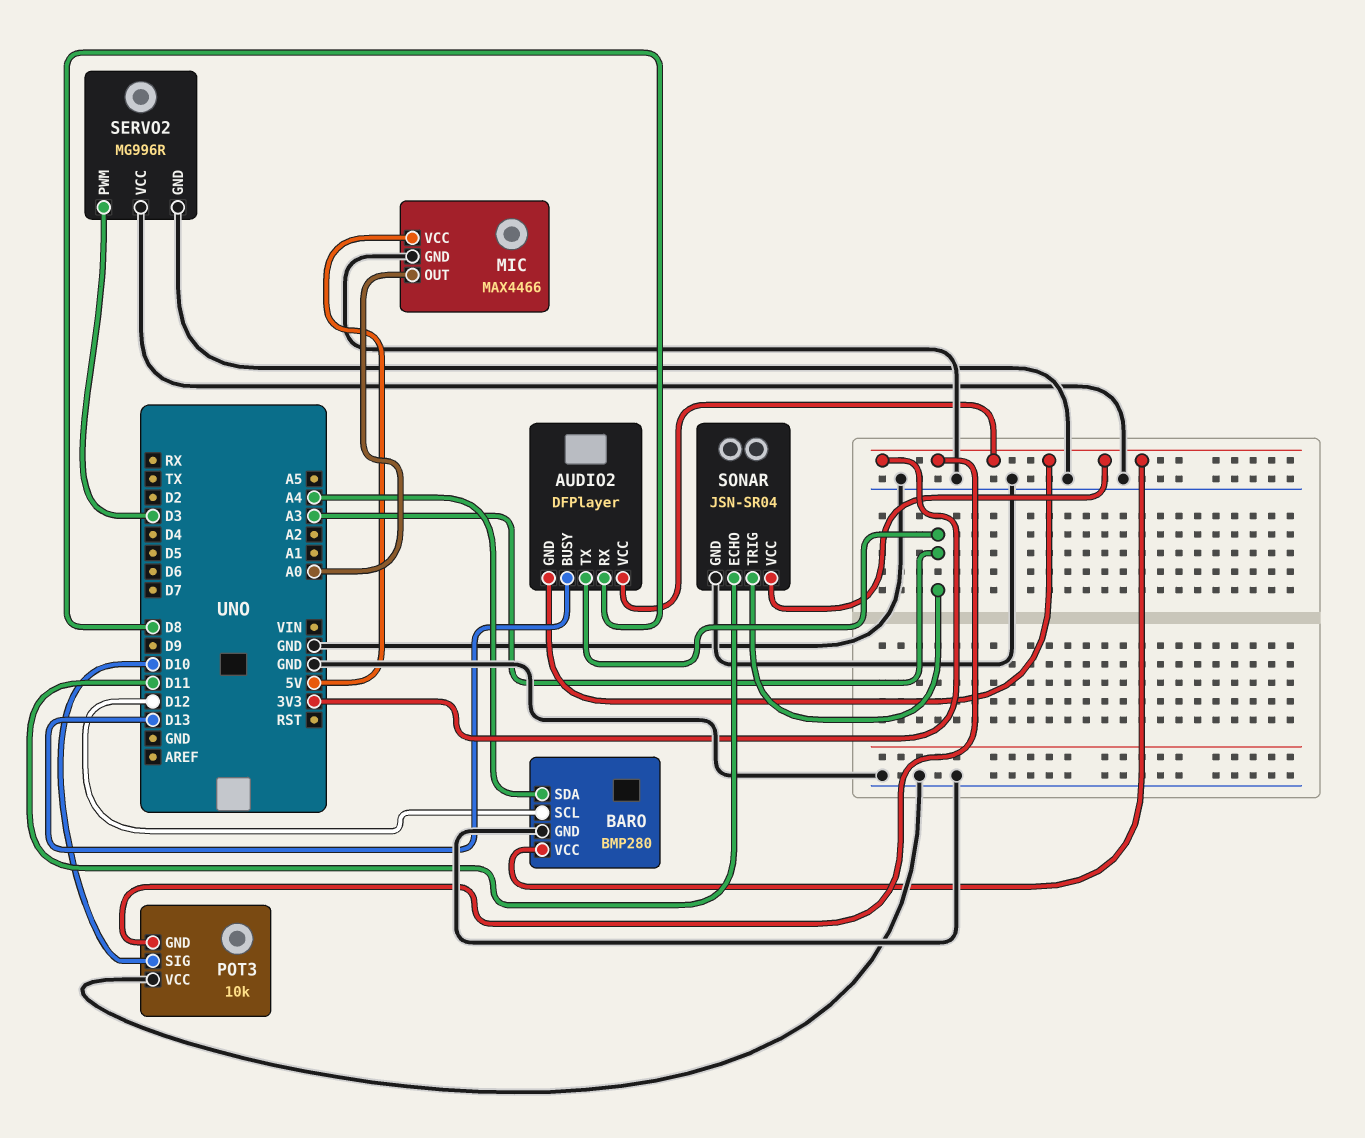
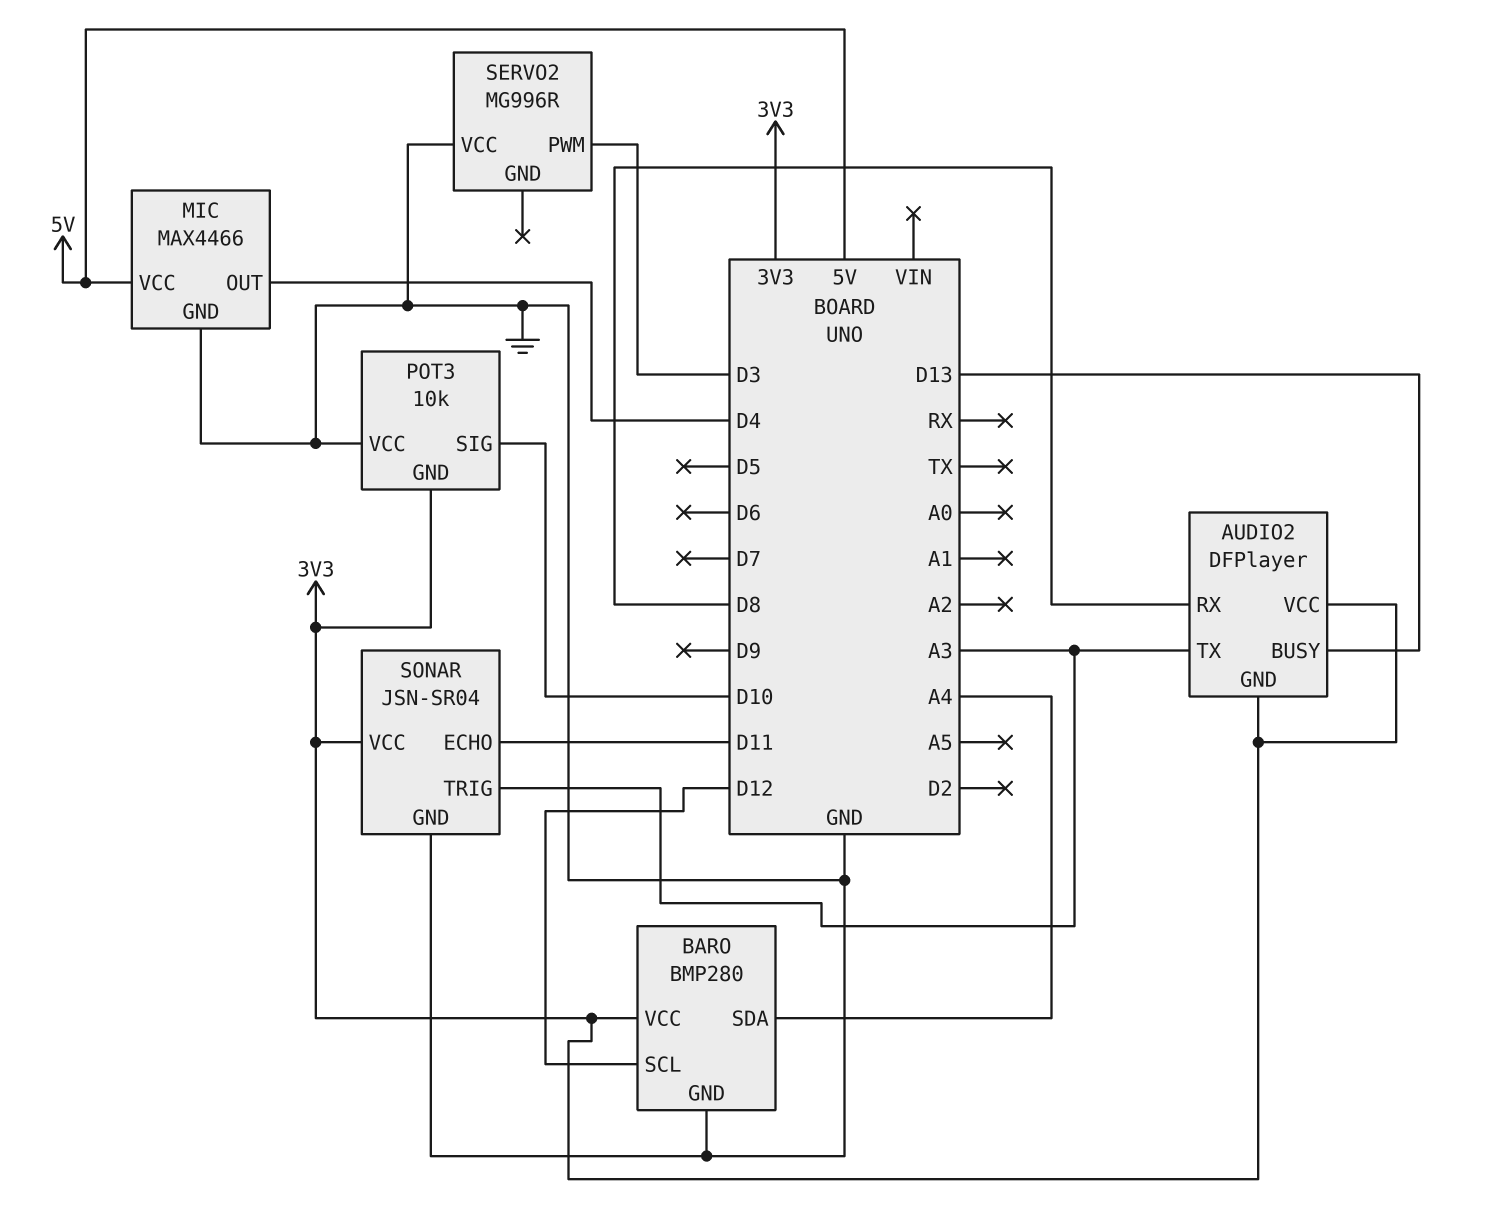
MIC pin OUT: A0 -> D4
SERVO2 pin GND: GND -> none

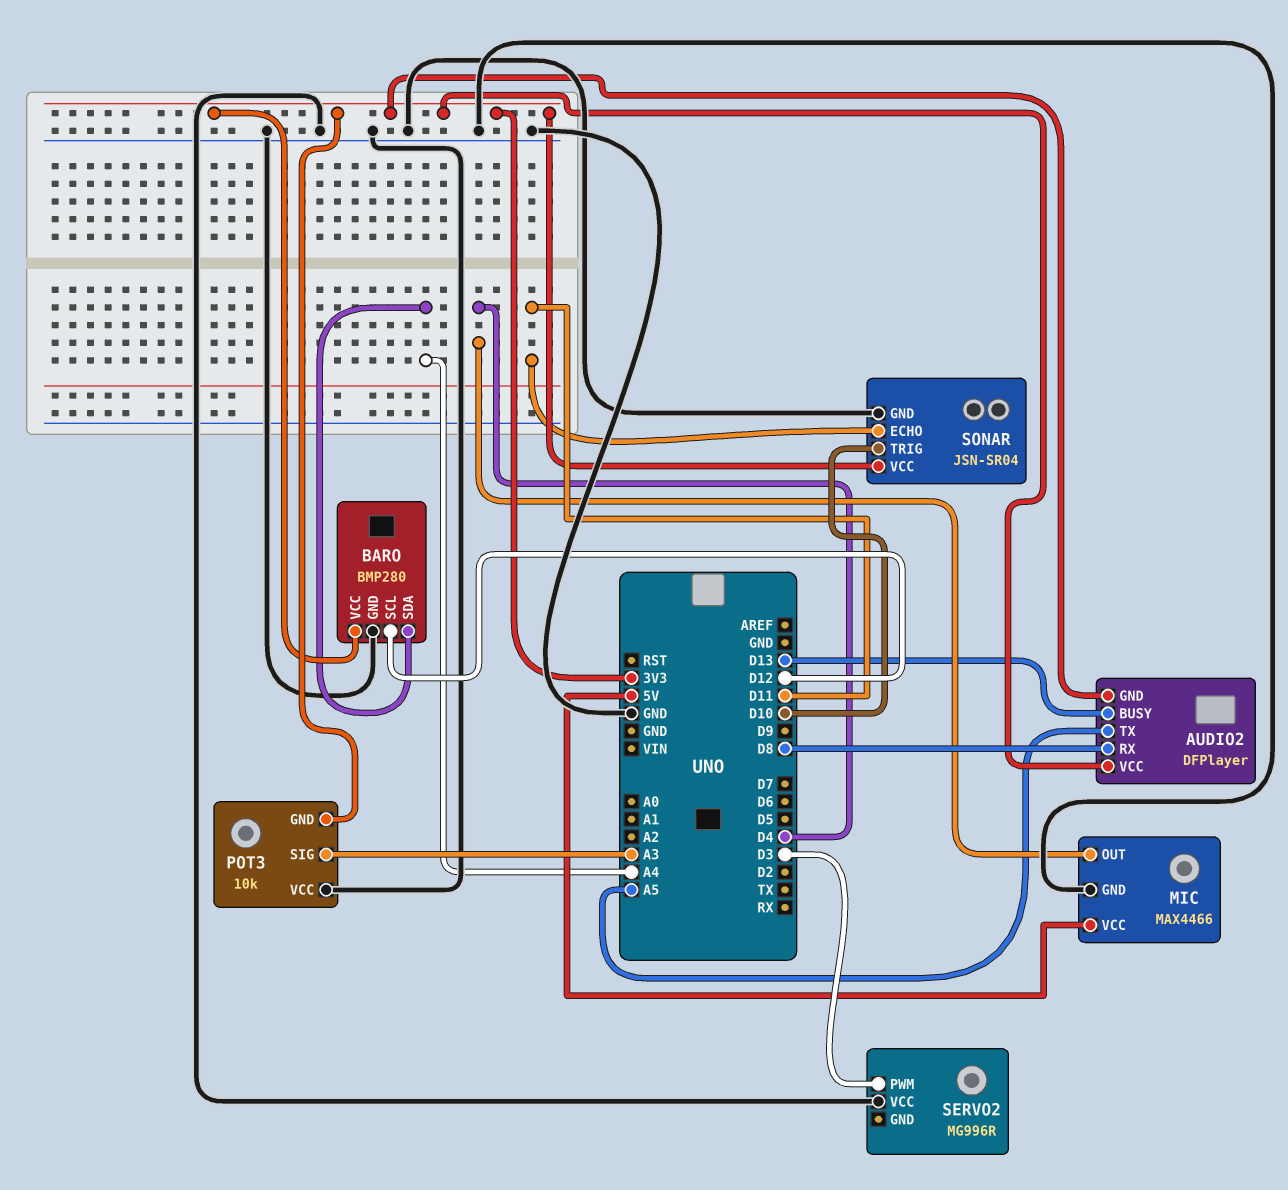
AUDIO2 pin TX: A3 -> A5
POT3 pin SIG: D10 -> A3
SONAR pin TRIG: A3 -> D10

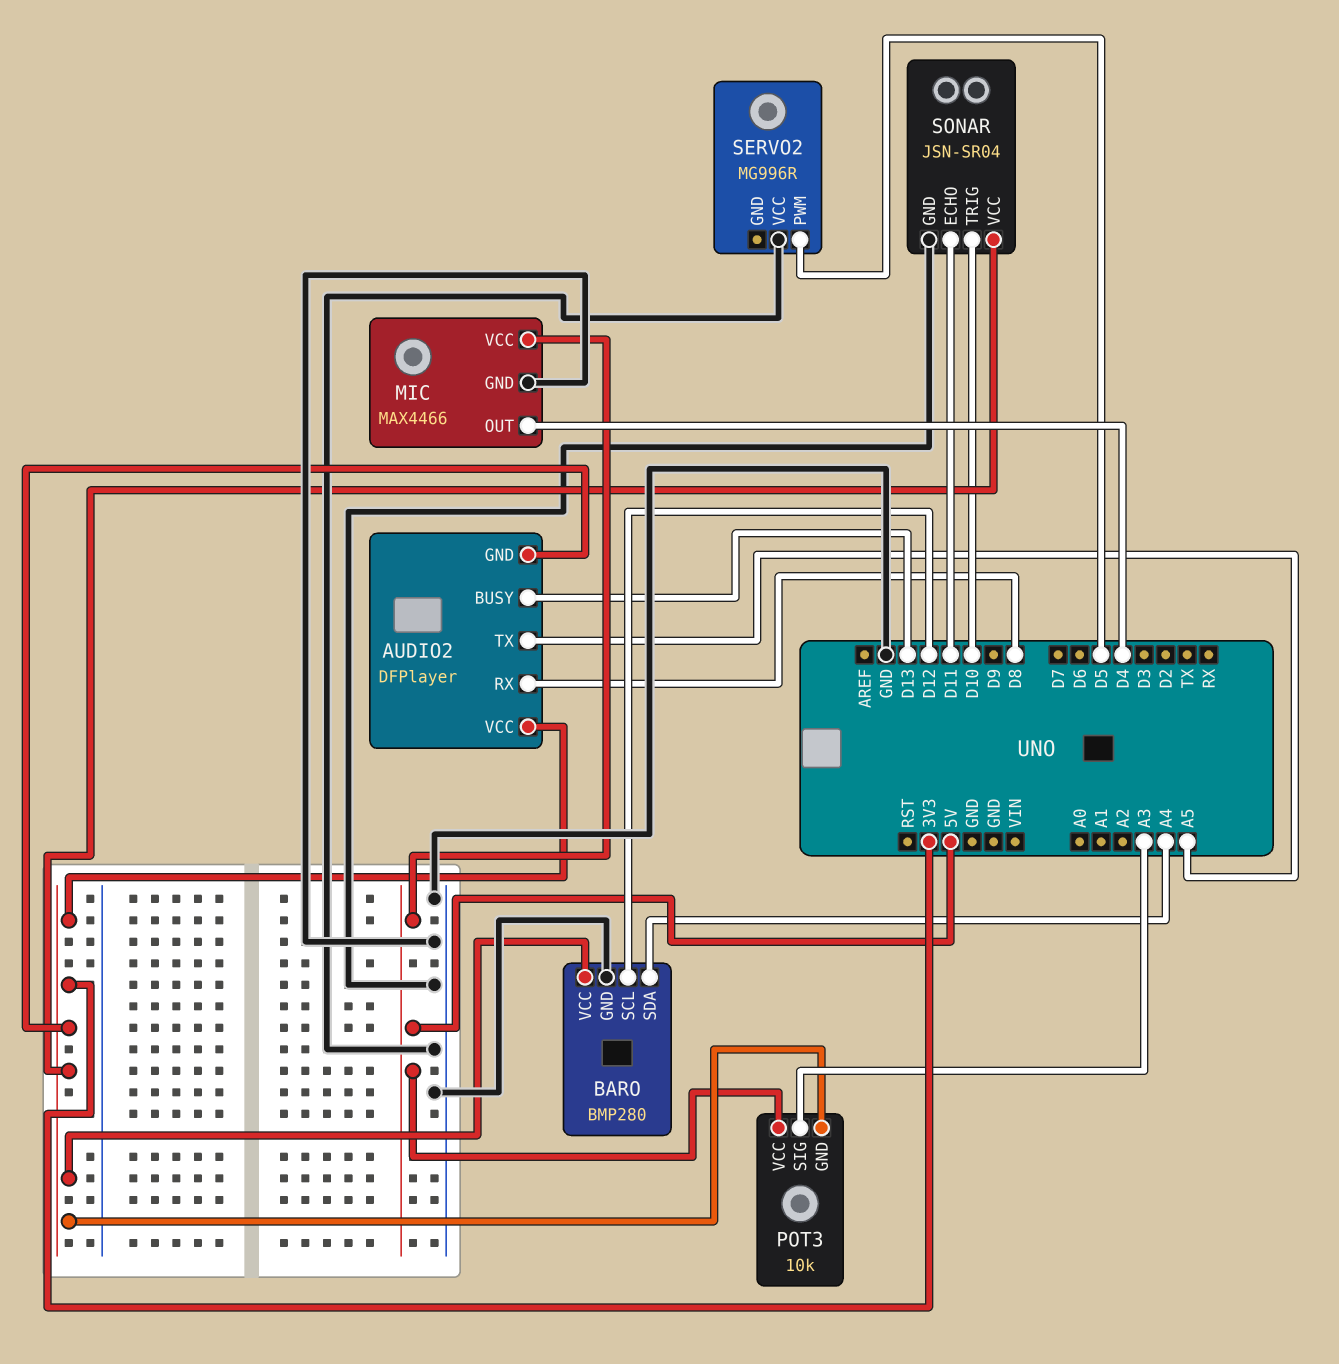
POT3 pin VCC: GND -> 5V
SERVO2 pin PWM: D3 -> D5

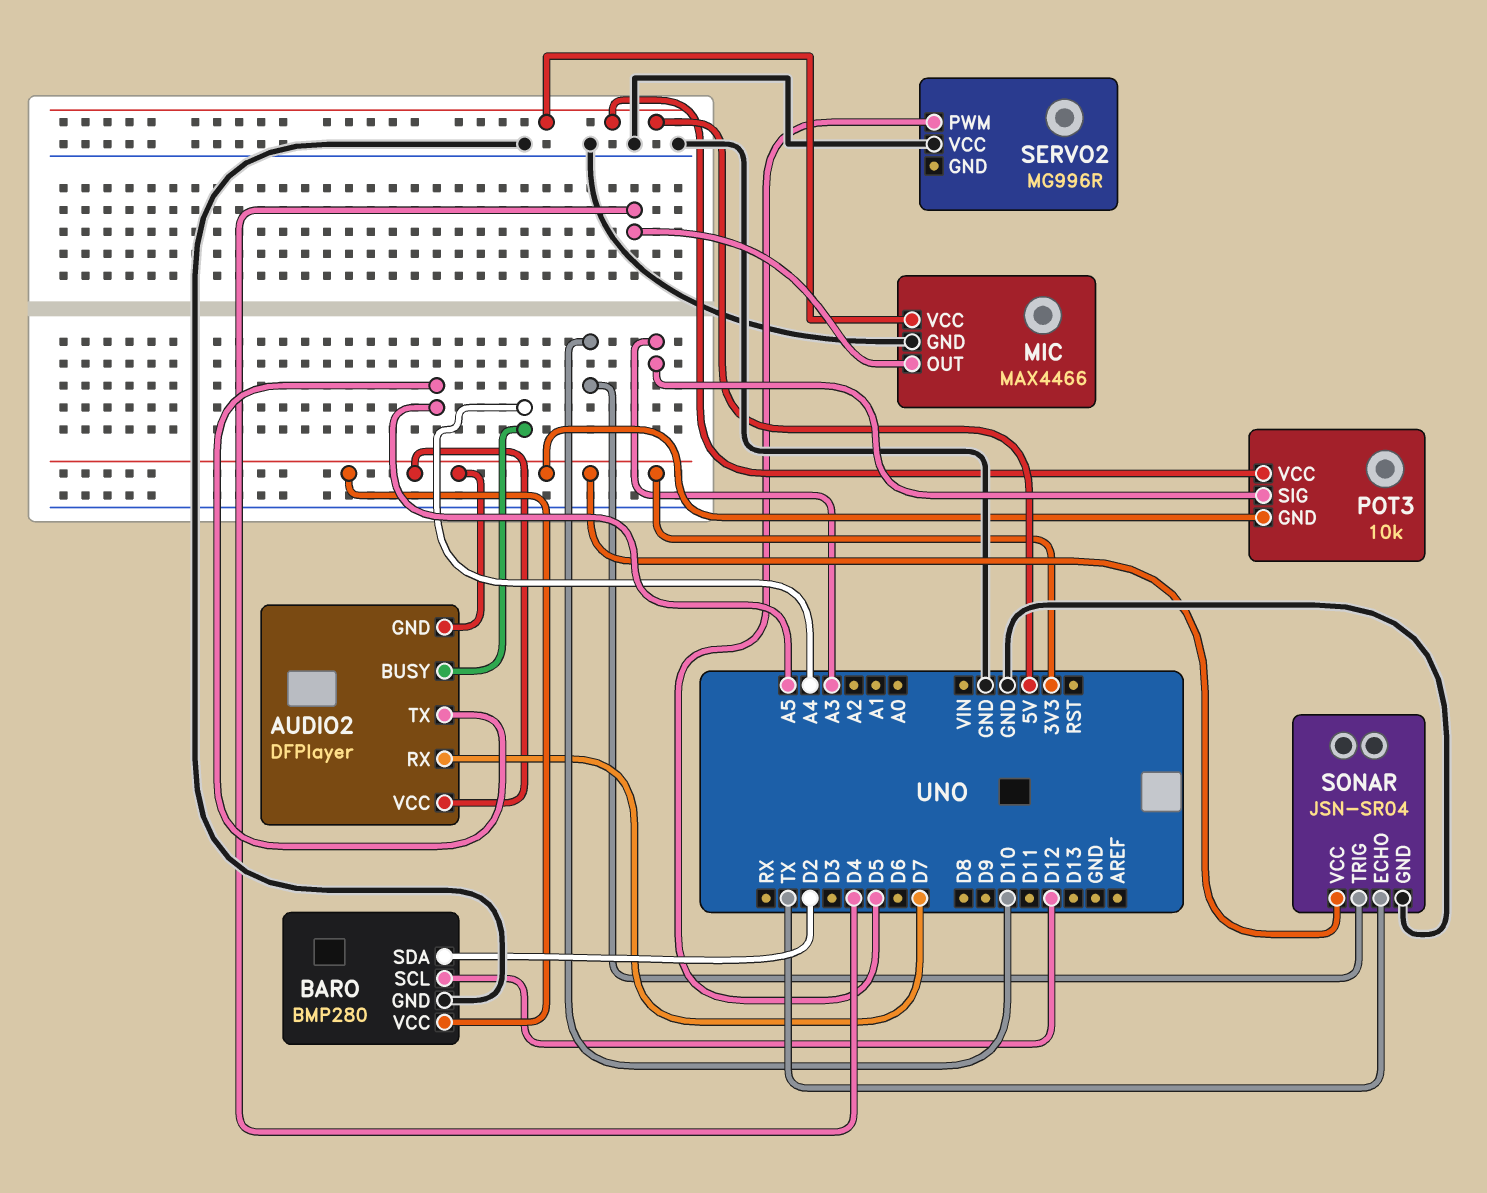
AUDIO2 pin BUSY: D13 -> A4
AUDIO2 pin RX: D8 -> D7
BARO pin SDA: A4 -> D2
SONAR pin ECHO: D11 -> TX

